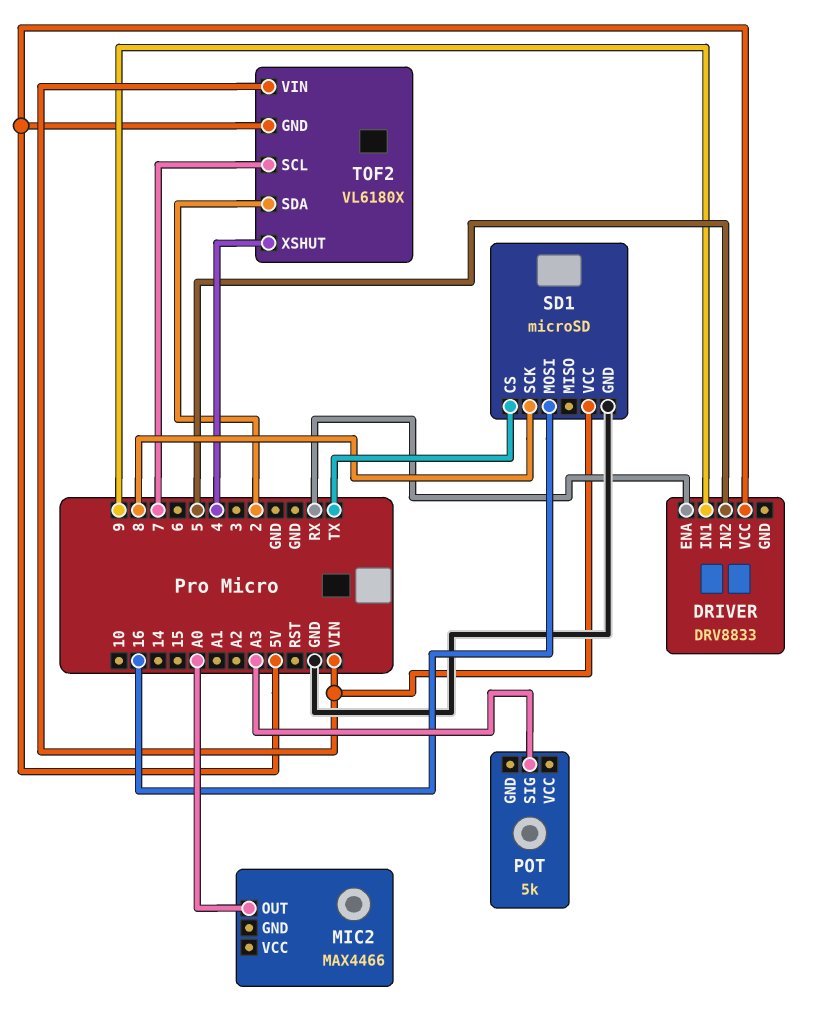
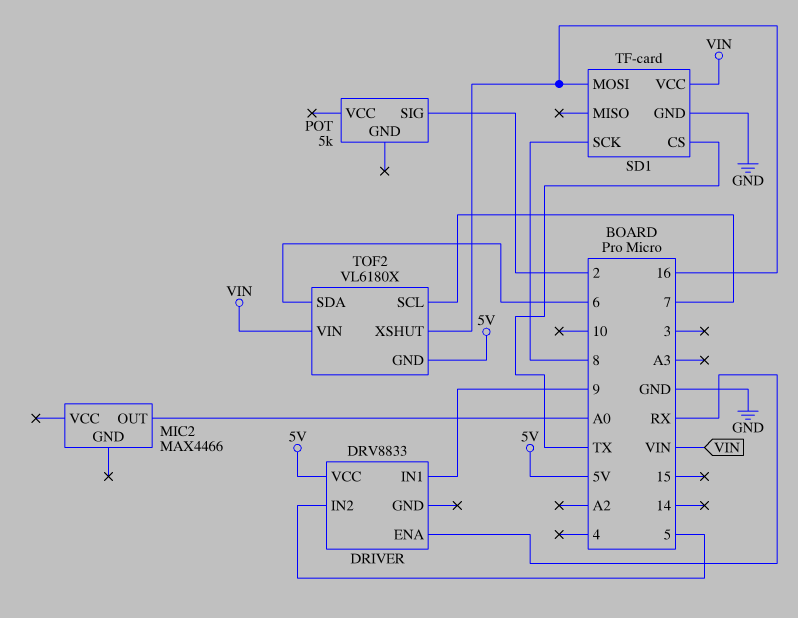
POT pin SIG: A3 -> 2
SD1: microSD -> TF-card
TOF2 pin SDA: 2 -> 6
TOF2 pin XSHUT: 4 -> 16

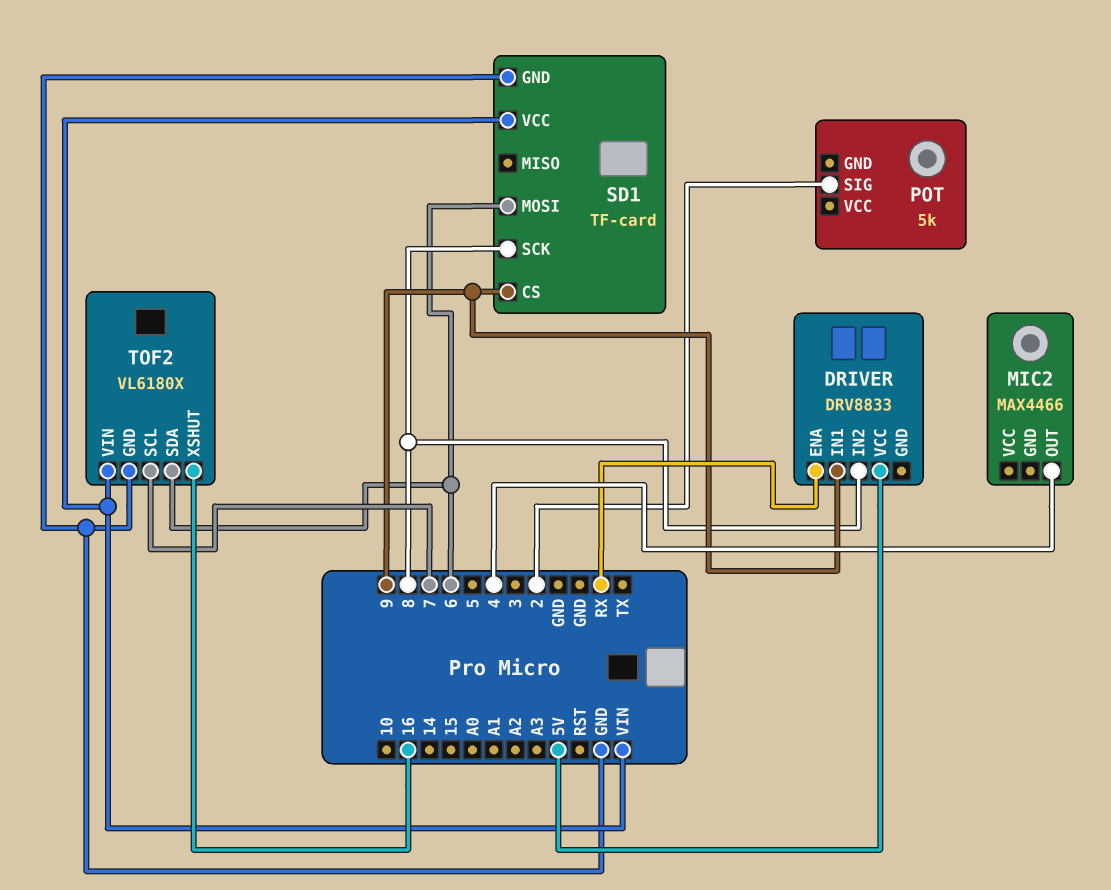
DRIVER pin IN2: 5 -> 8
MIC2 pin OUT: A0 -> 4
SD1 pin CS: TX -> 9
SD1 pin MOSI: 16 -> 6
TOF2 pin GND: 5V -> GND

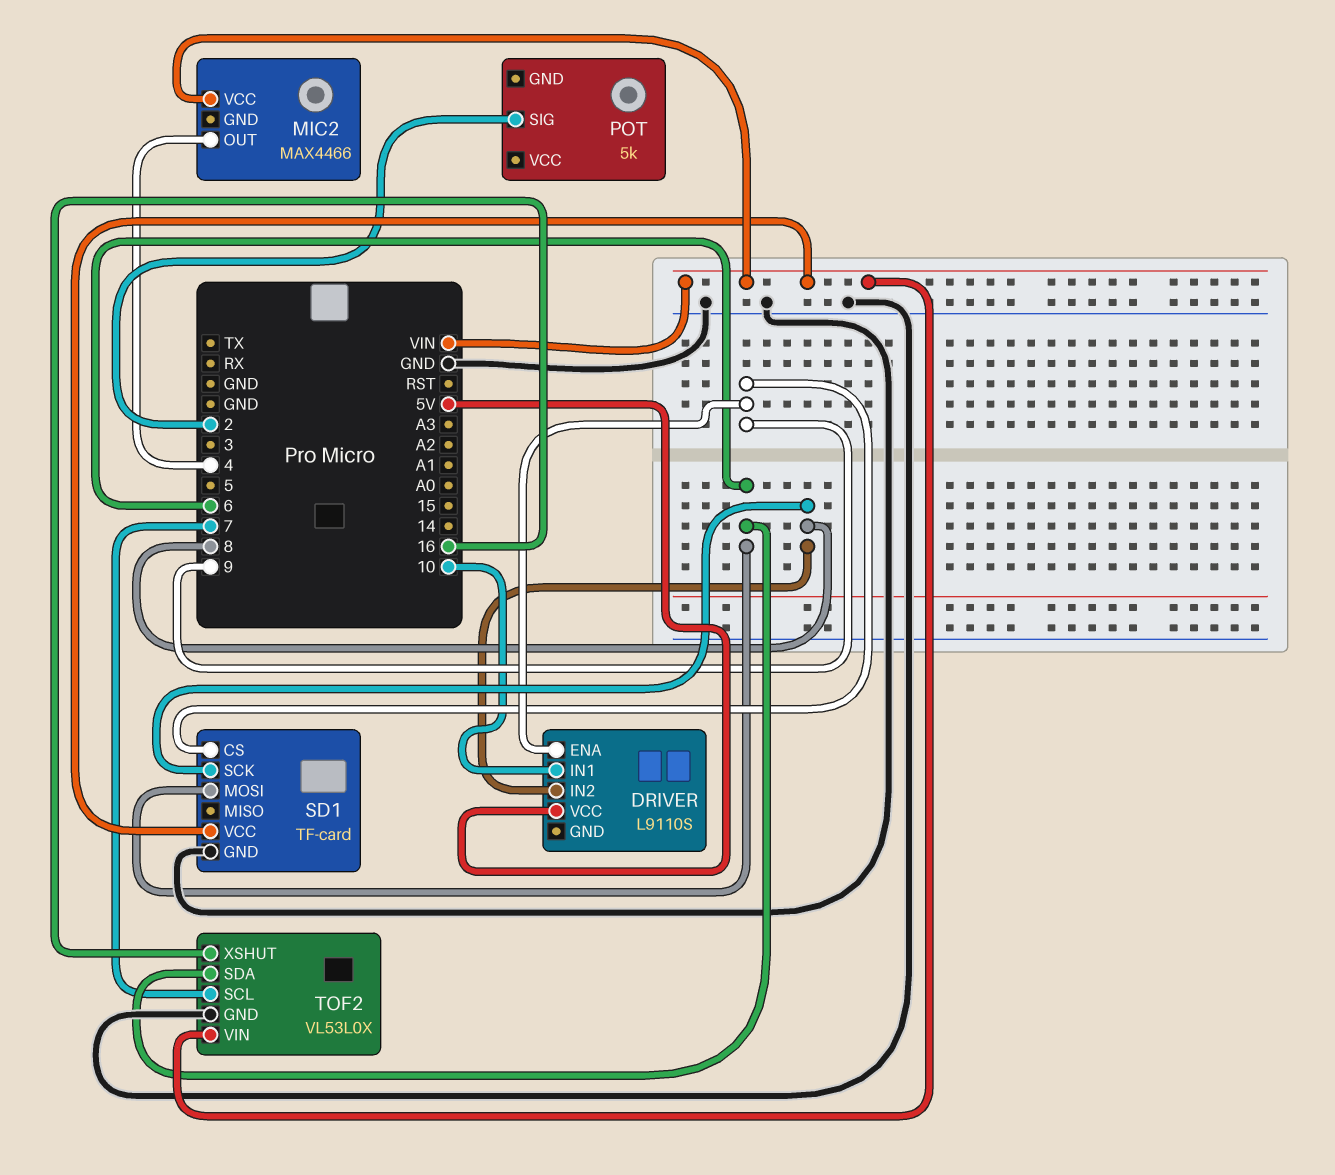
DRIVER: DRV8833 -> L9110S
DRIVER pin ENA: RX -> 9
DRIVER pin IN1: 9 -> 10
MIC2 pin VCC: none -> VIN
TOF2: VL6180X -> VL53L0X

